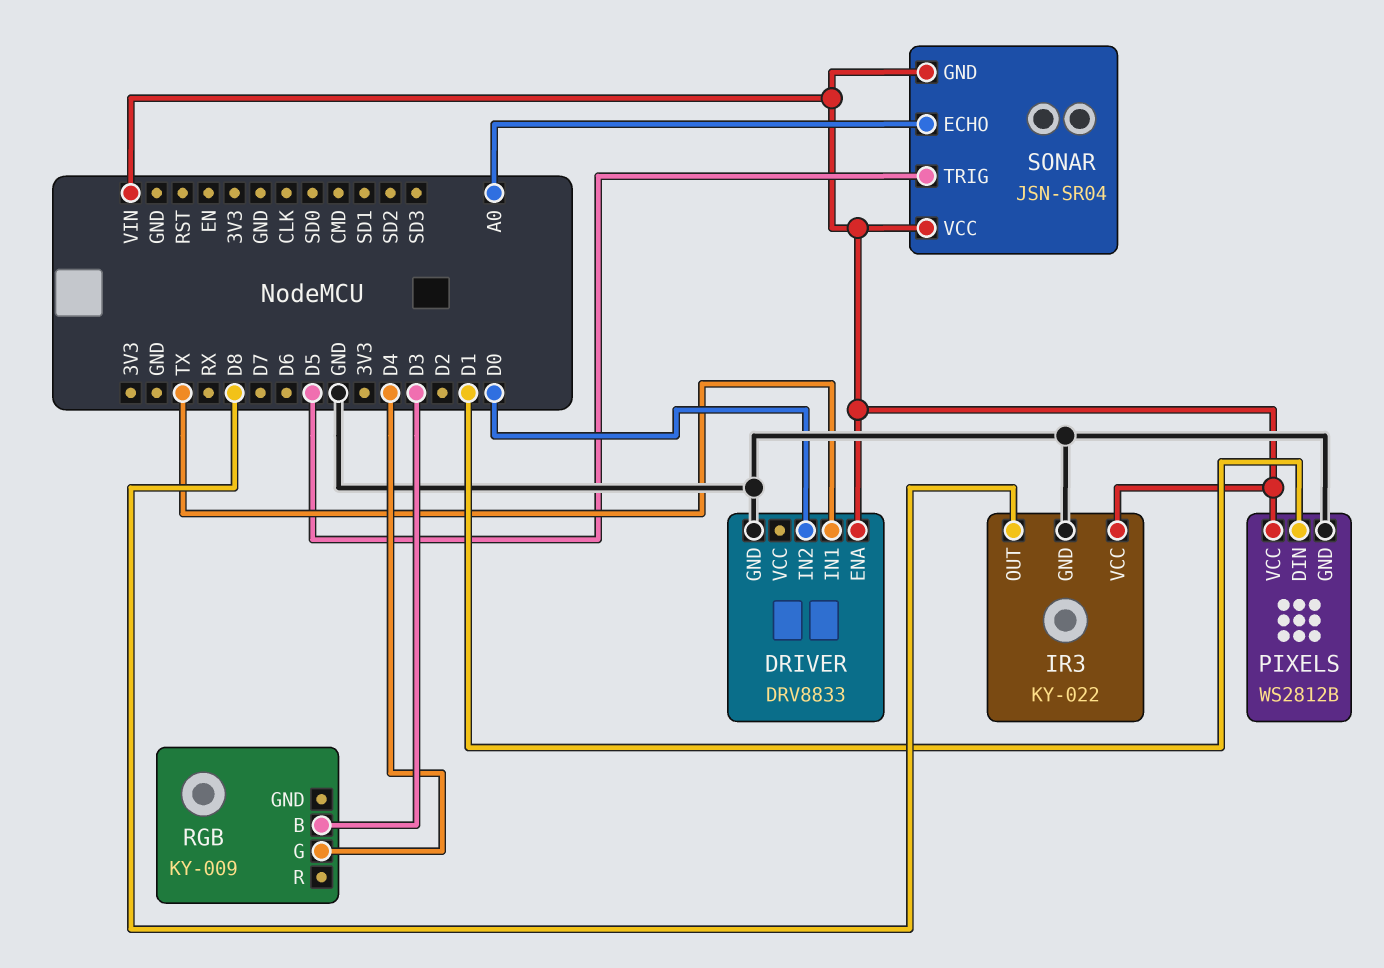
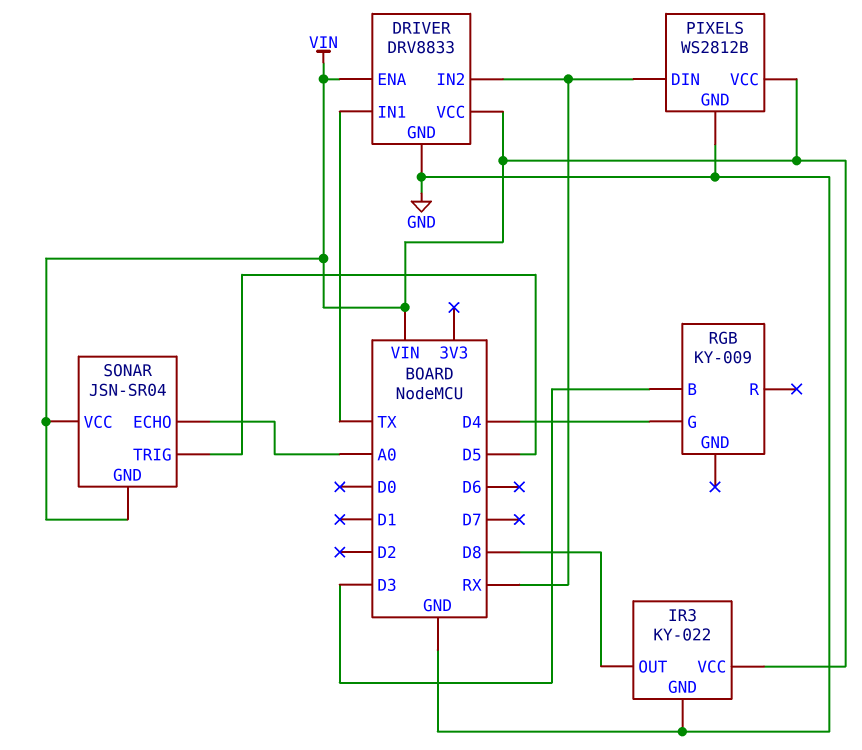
DRIVER pin IN2: D0 -> RX
DRIVER pin VCC: none -> VIN
PIXELS pin DIN: D1 -> RX

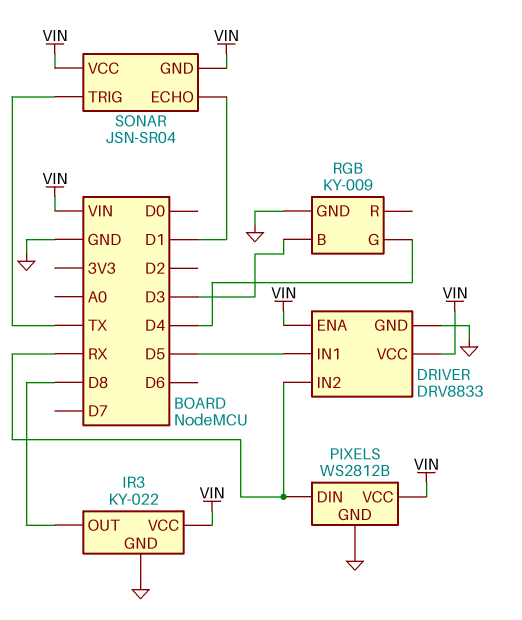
DRIVER pin IN1: TX -> D5
RGB pin GND: none -> GND
SONAR pin ECHO: A0 -> D1
SONAR pin TRIG: D5 -> TX

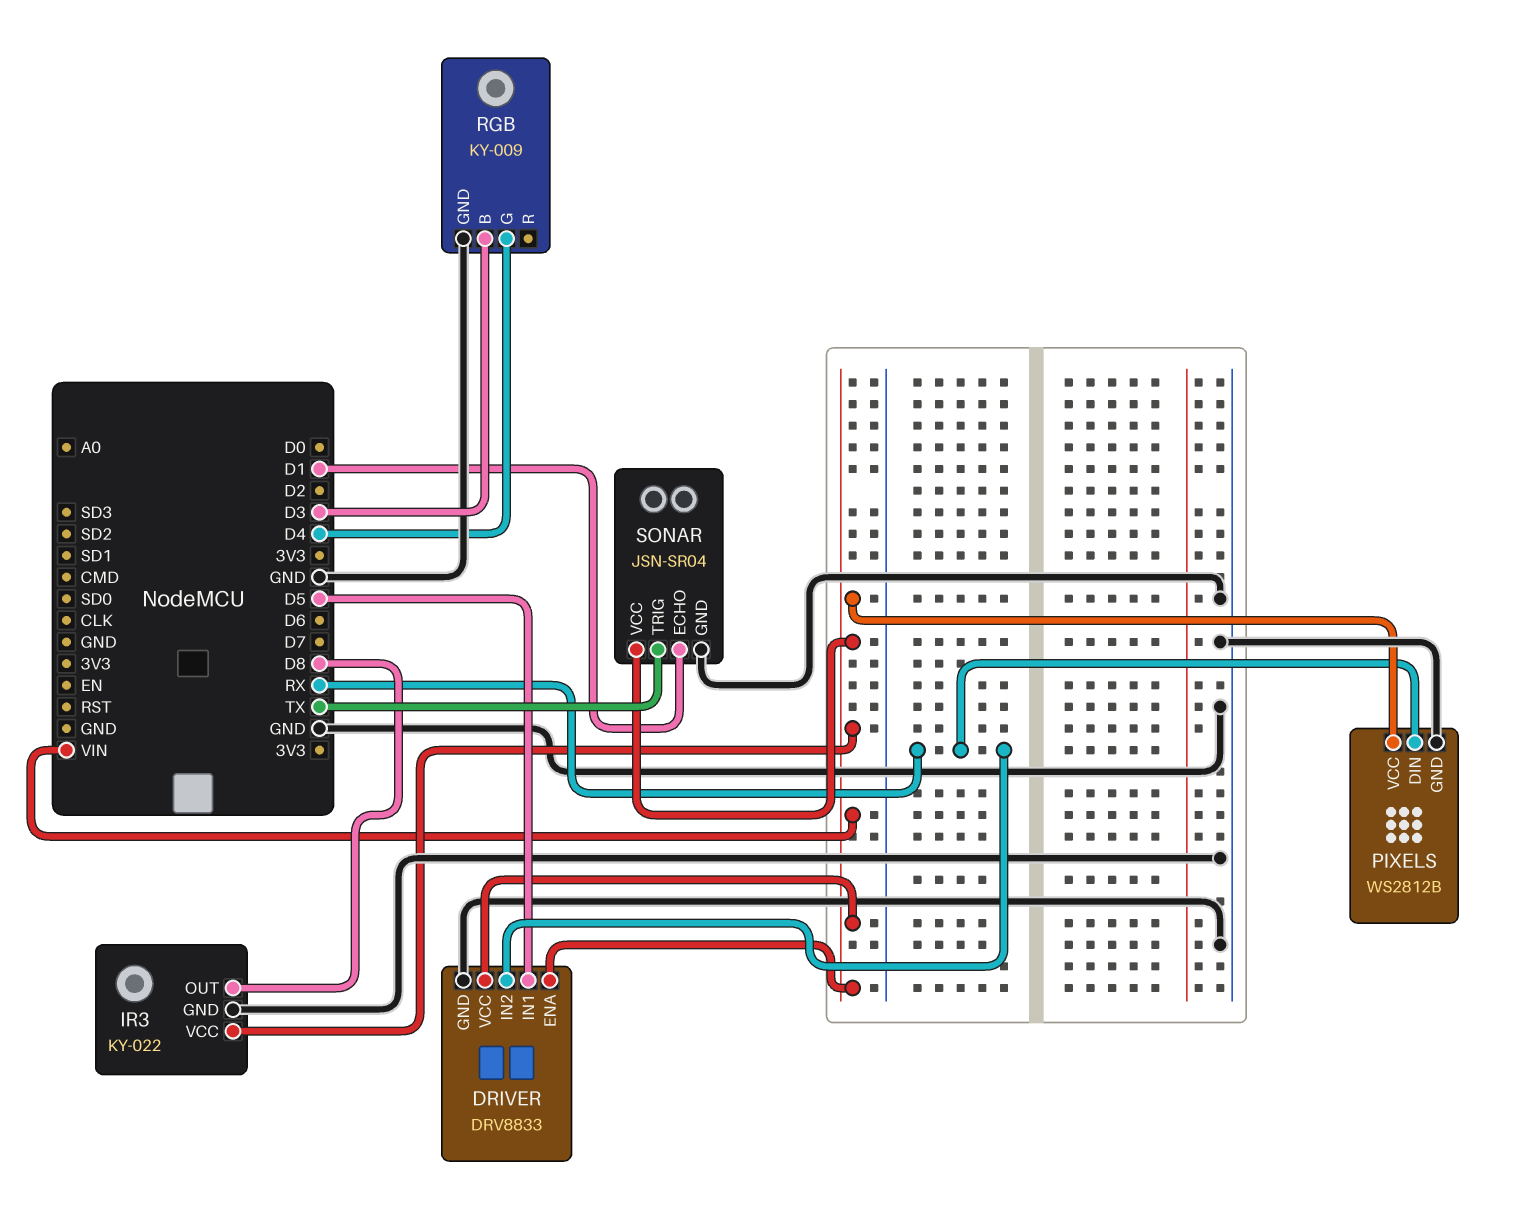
SONAR pin GND: VIN -> GND

